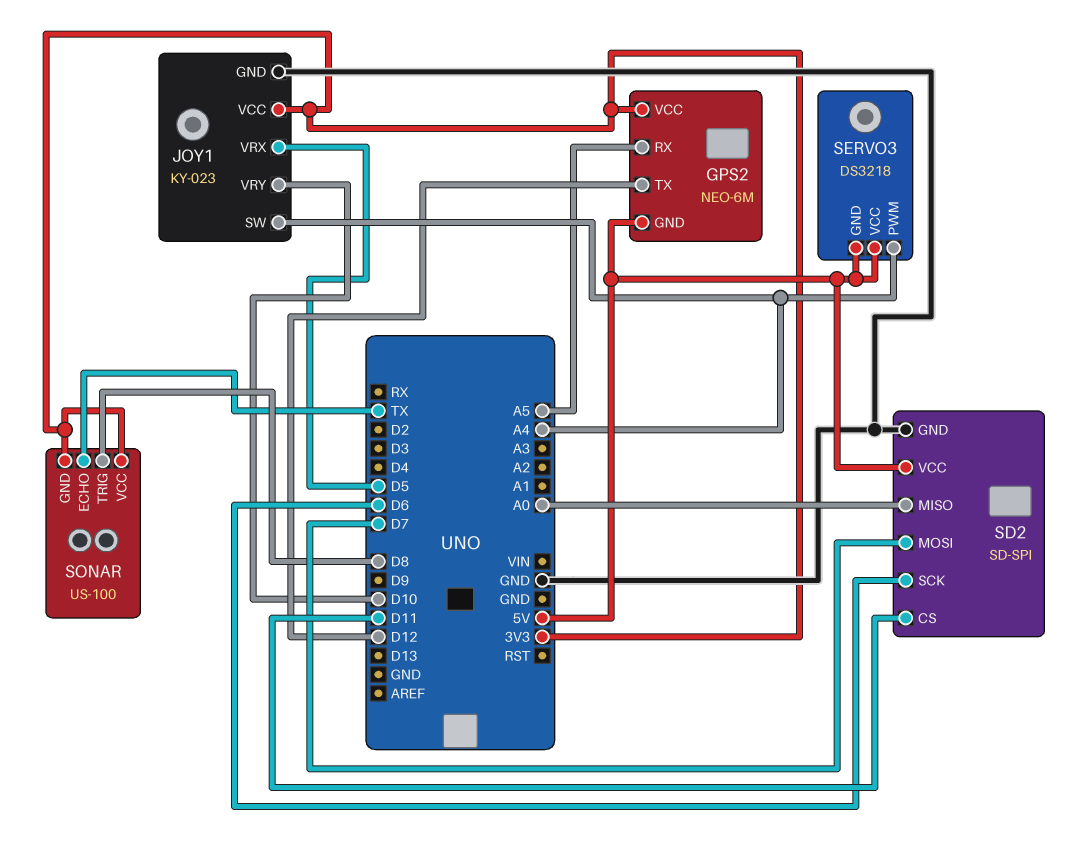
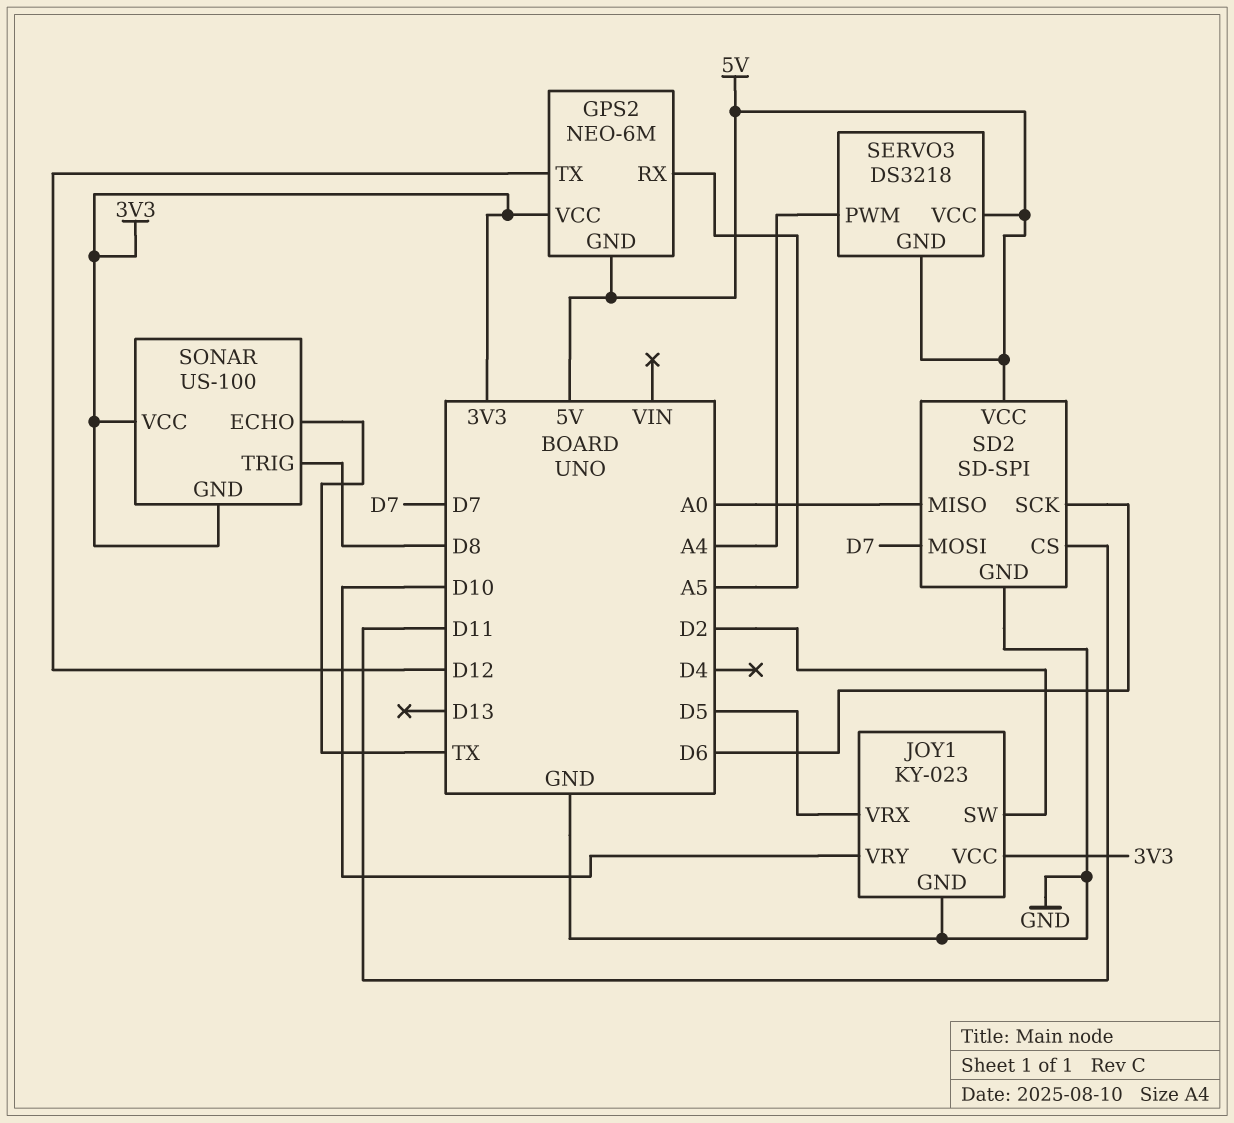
JOY1 pin SW: A4 -> D2

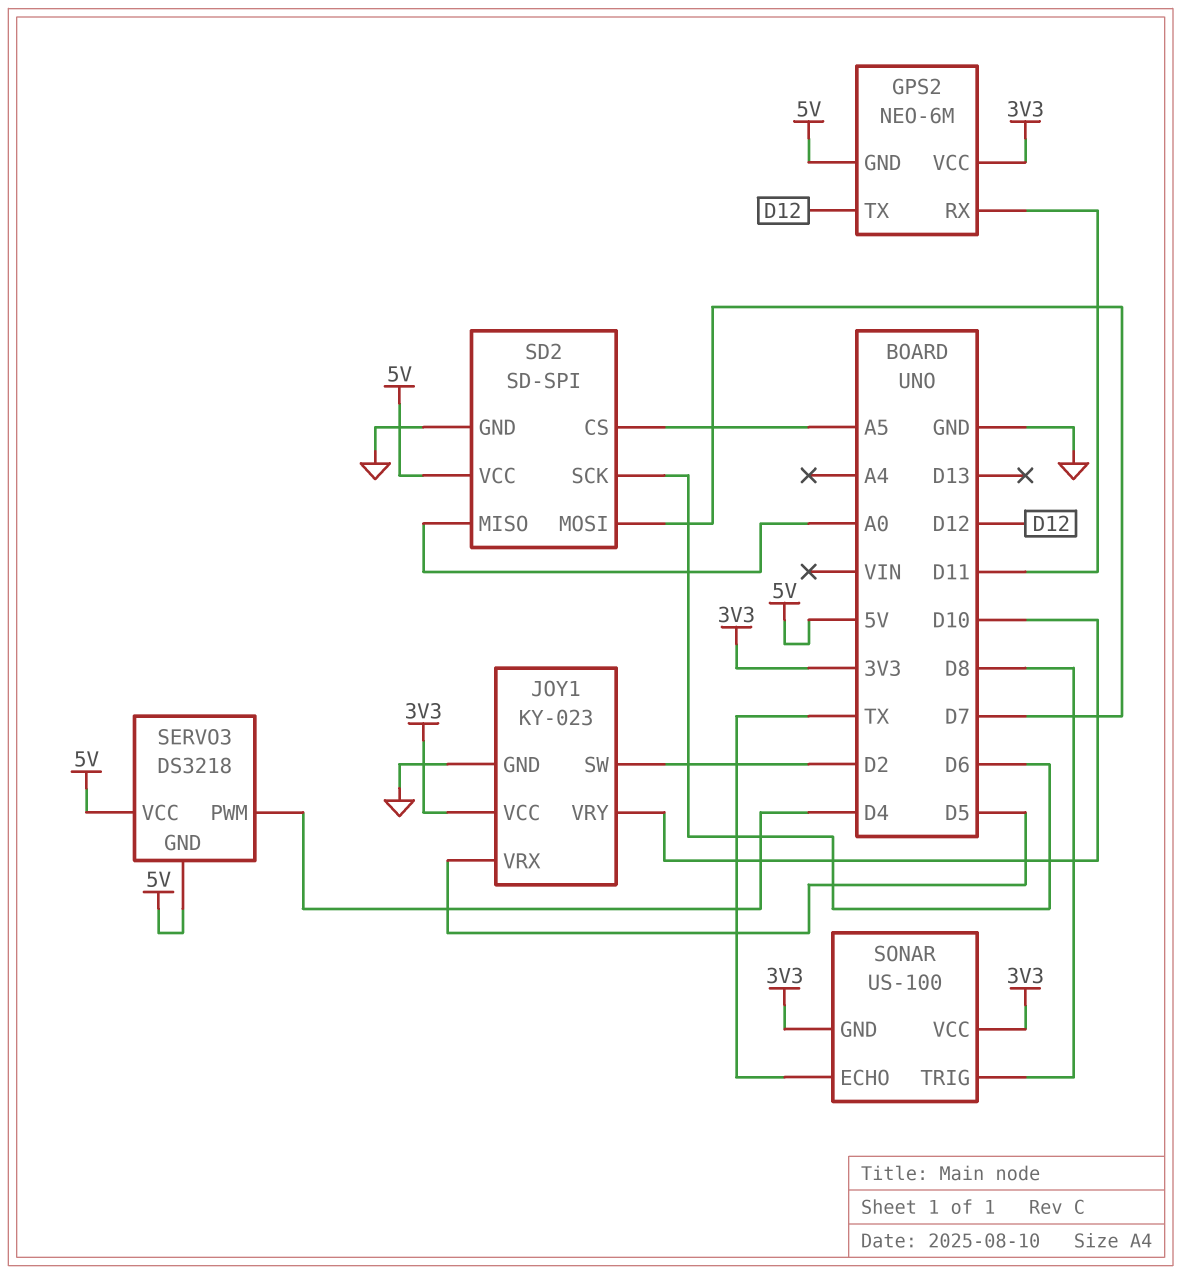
GPS2 pin RX: A5 -> D11
SD2 pin CS: D11 -> A5
SERVO3 pin PWM: A4 -> D4

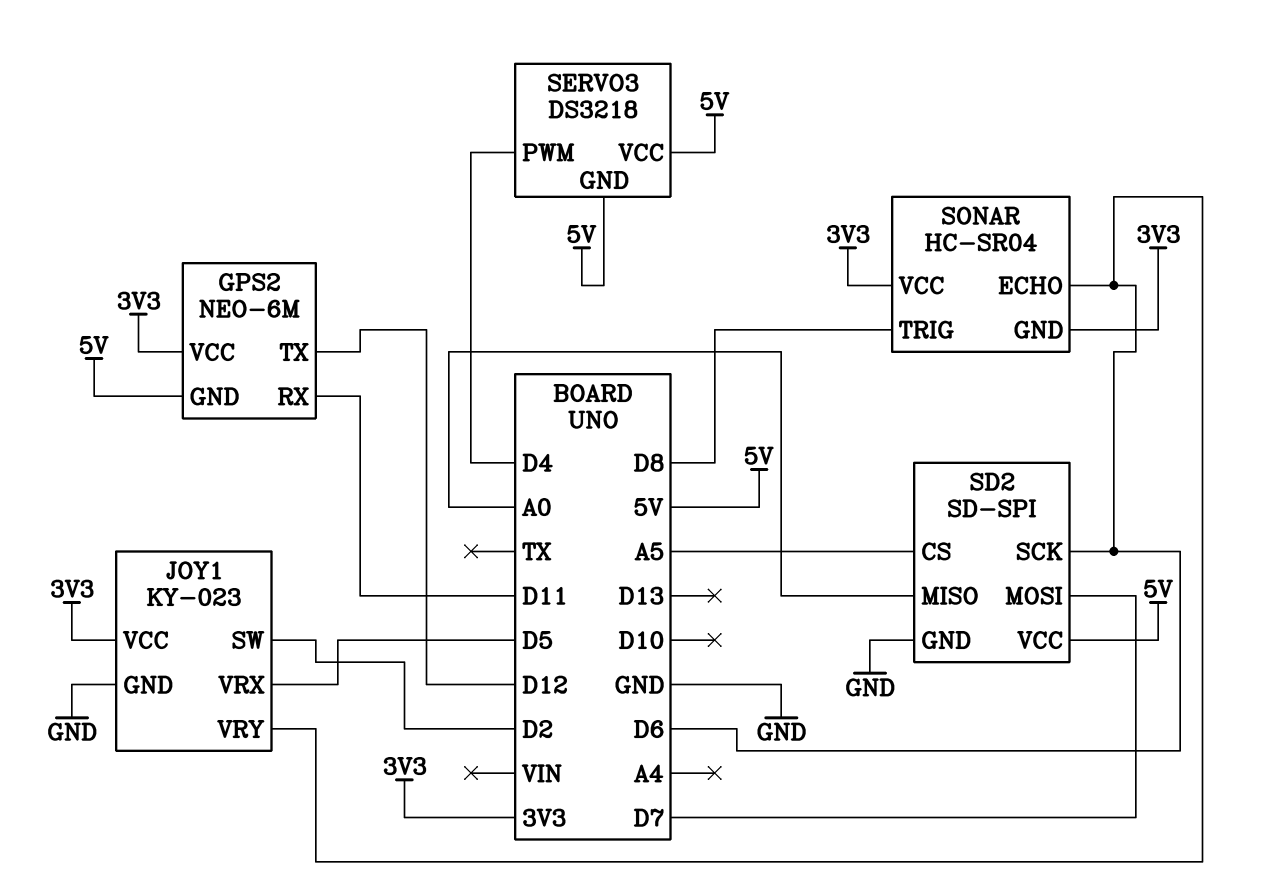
JOY1 pin VRY: D10 -> D6
SONAR: US-100 -> HC-SR04
SONAR pin ECHO: TX -> D6

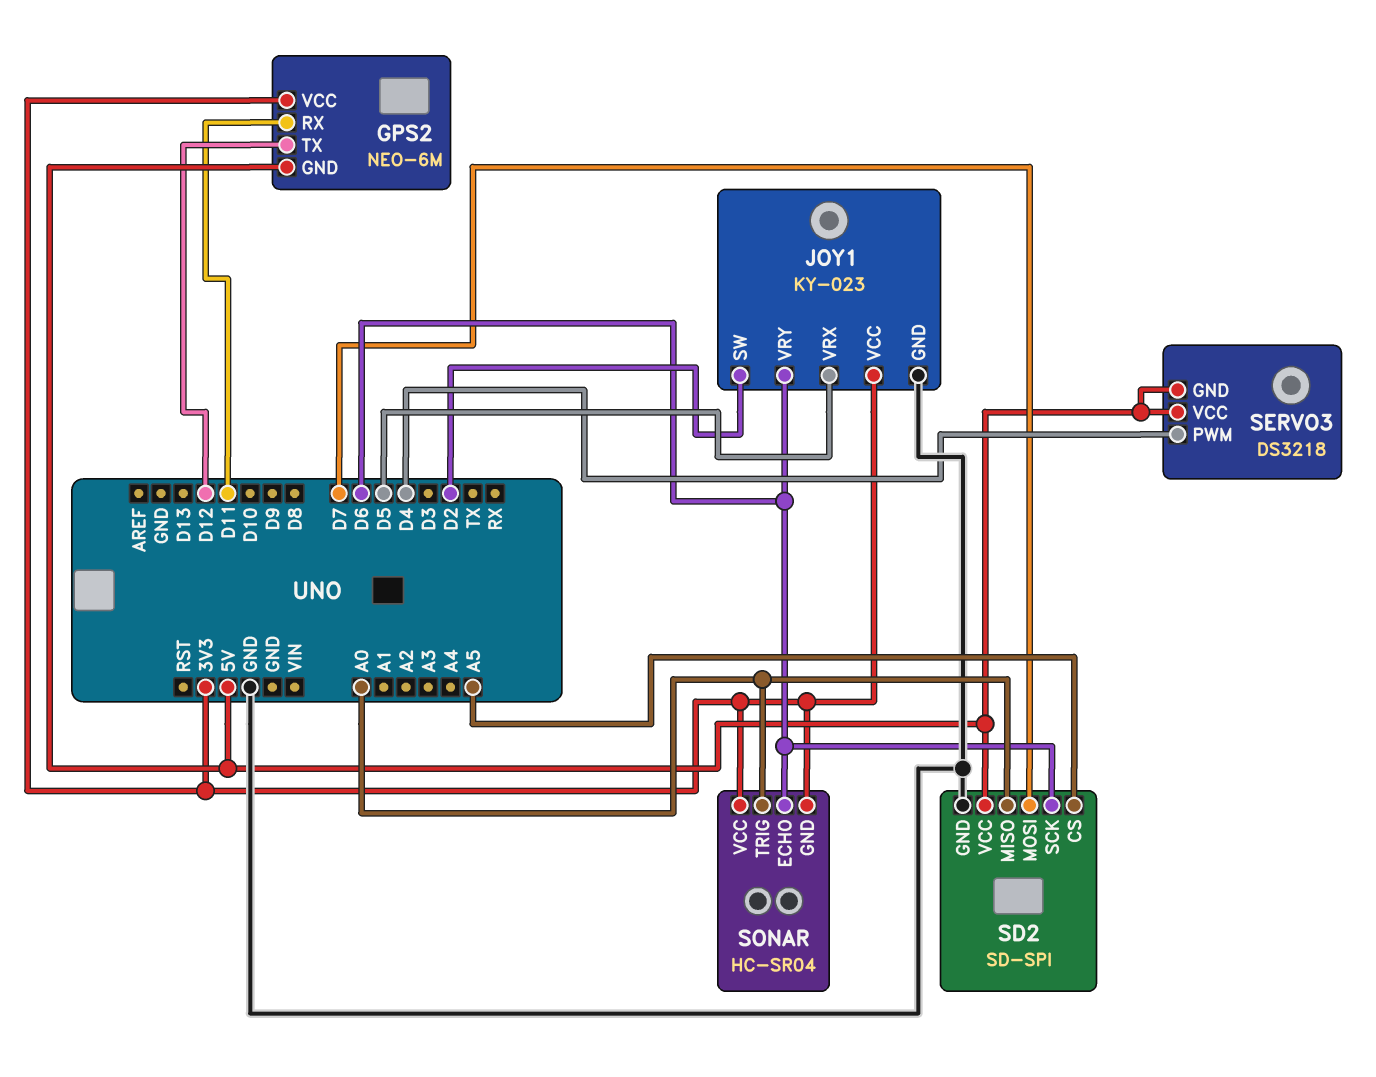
SONAR pin TRIG: D8 -> A0

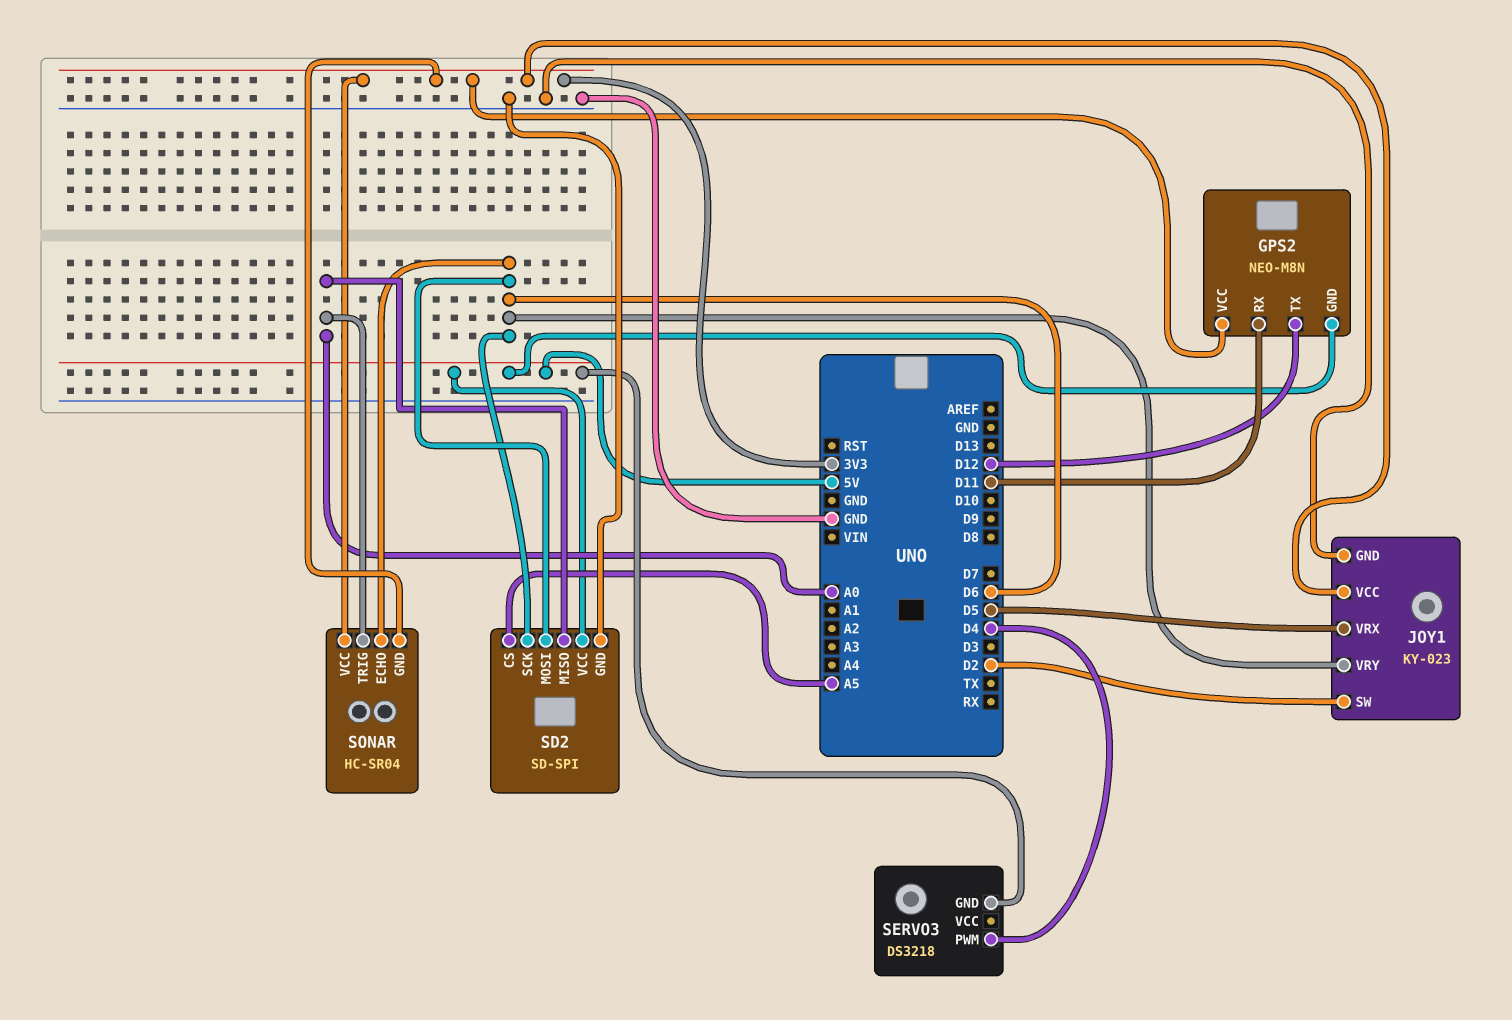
GPS2: NEO-6M -> NEO-M8N
SD2 pin MOSI: D7 -> D6
SERVO3 pin VCC: 5V -> none

